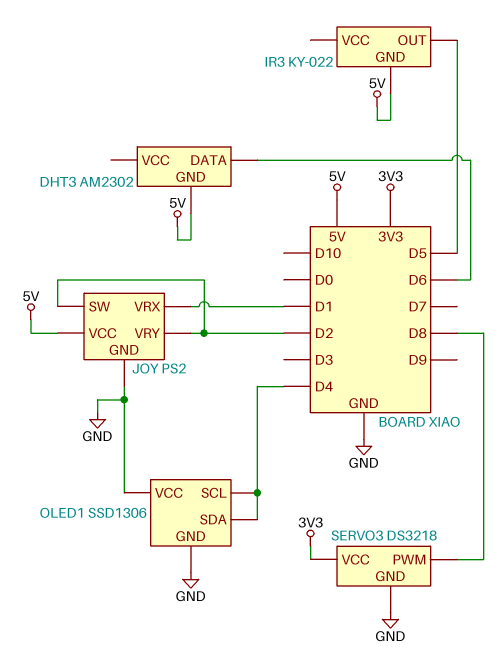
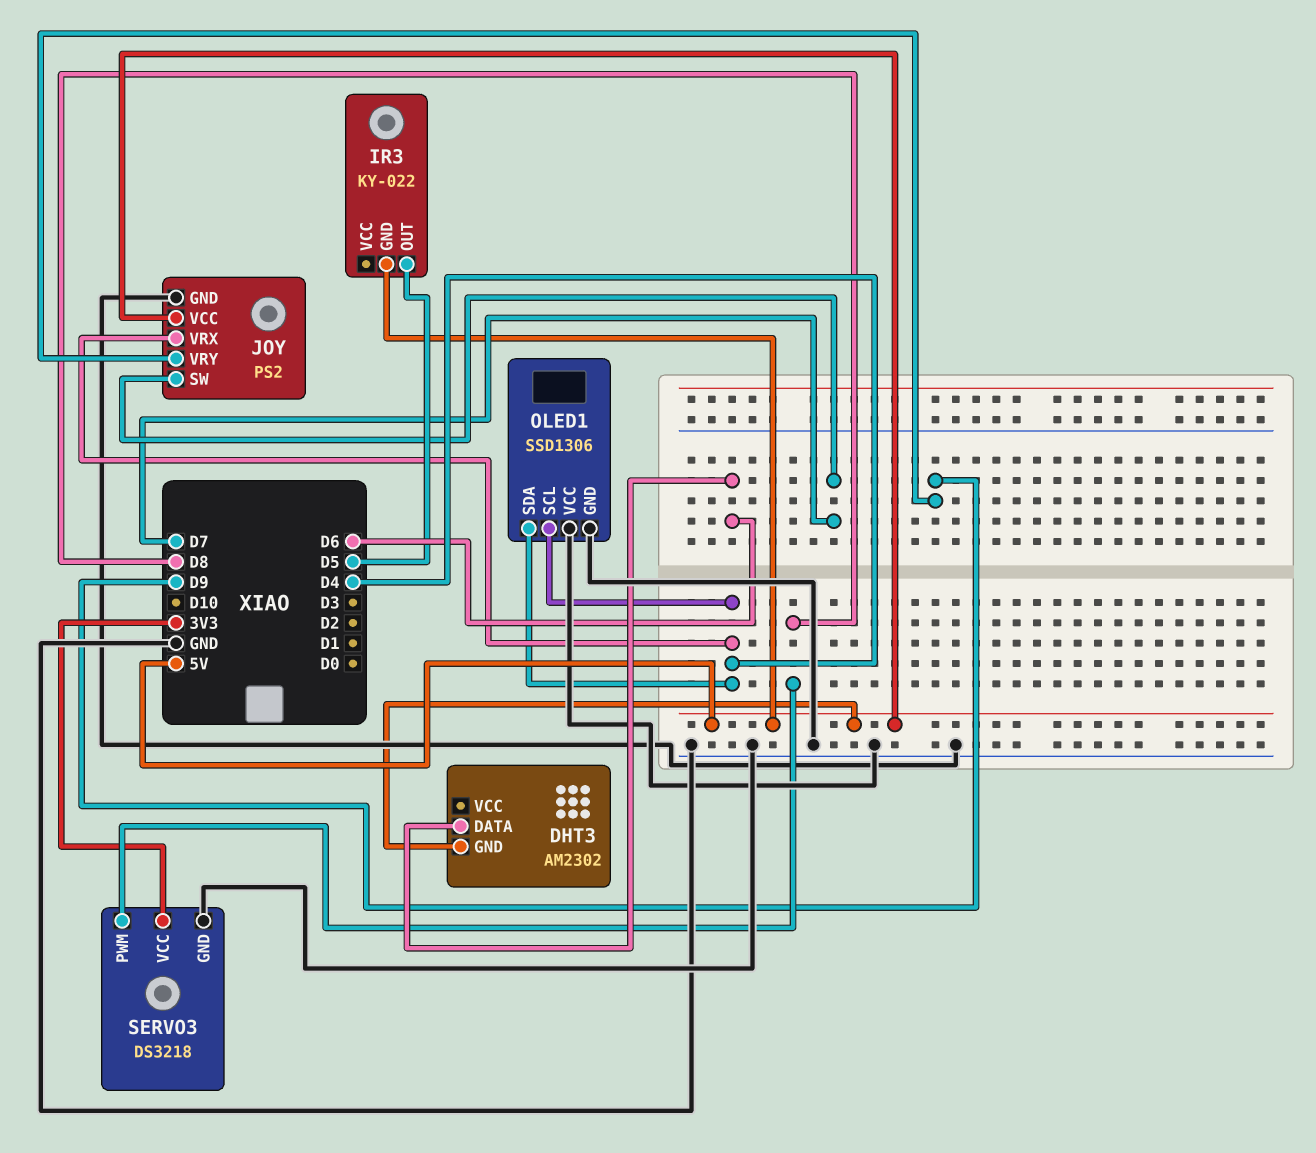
JOY pin SW: D2 -> D7
JOY pin VRX: D1 -> D4
JOY pin VRY: D2 -> D9

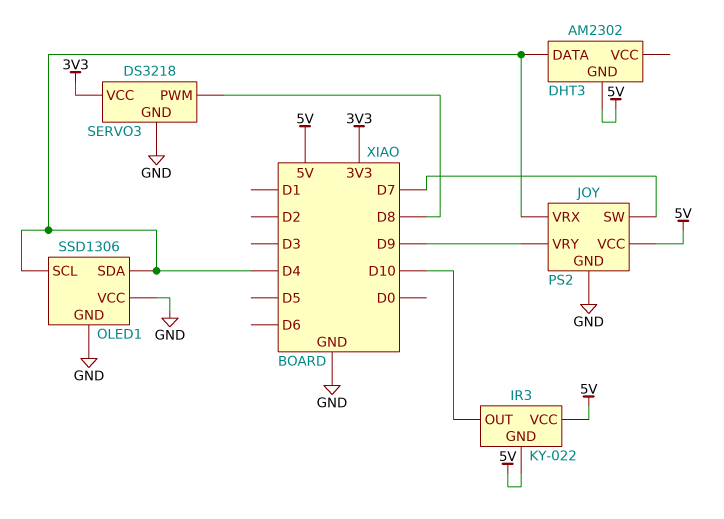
DHT3 pin DATA: D6 -> D4
IR3 pin OUT: D5 -> D10
IR3 pin VCC: none -> 5V

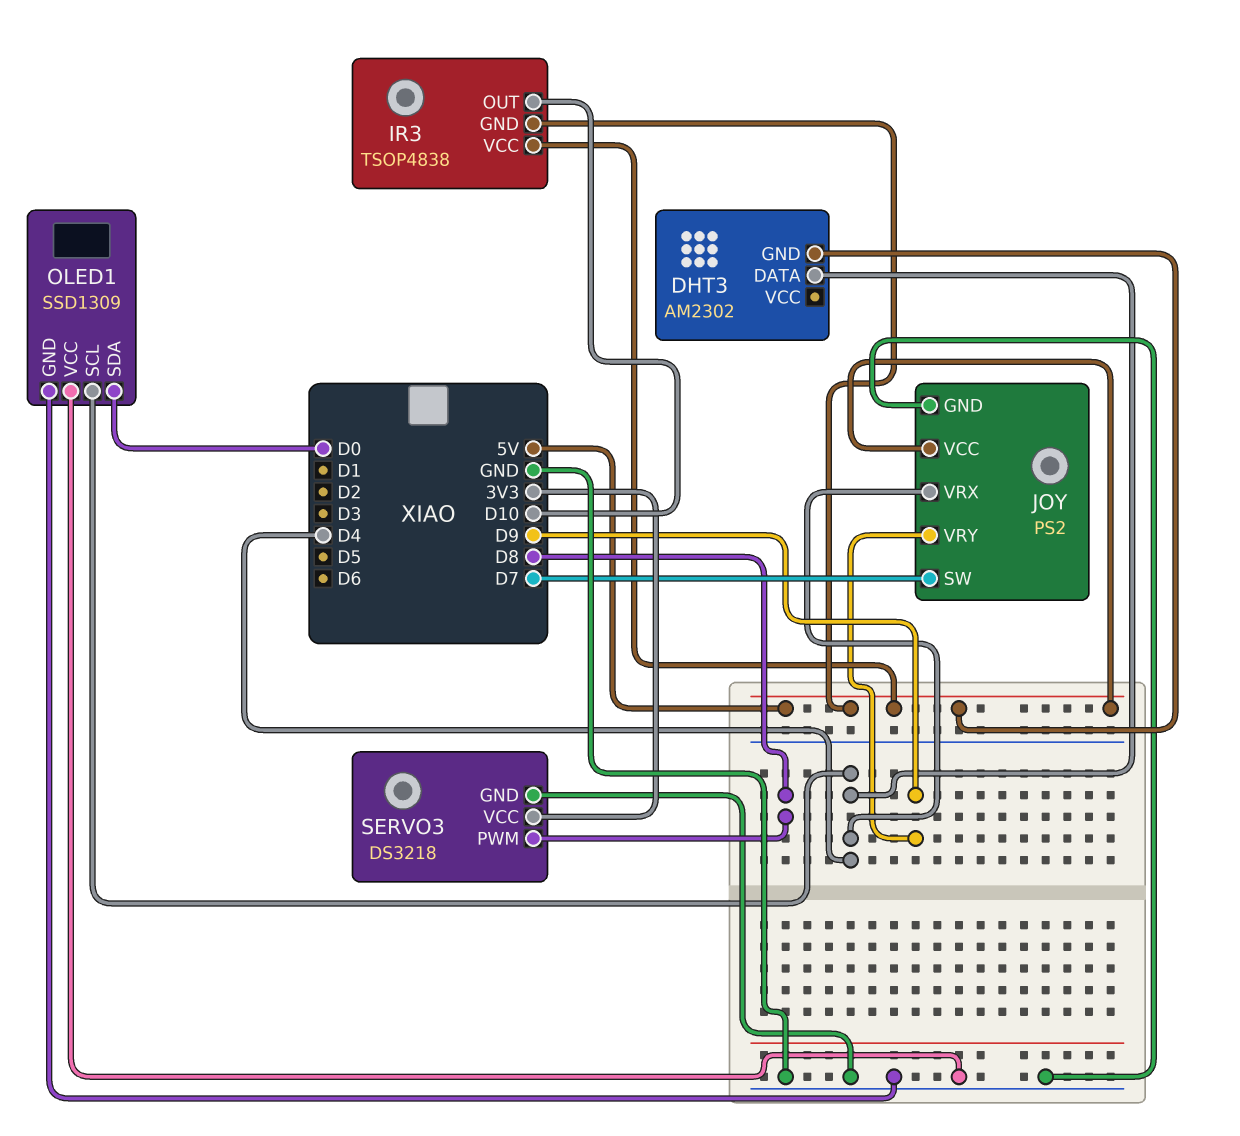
IR3: KY-022 -> TSOP4838
OLED1: SSD1306 -> SSD1309
OLED1 pin SDA: D4 -> D0

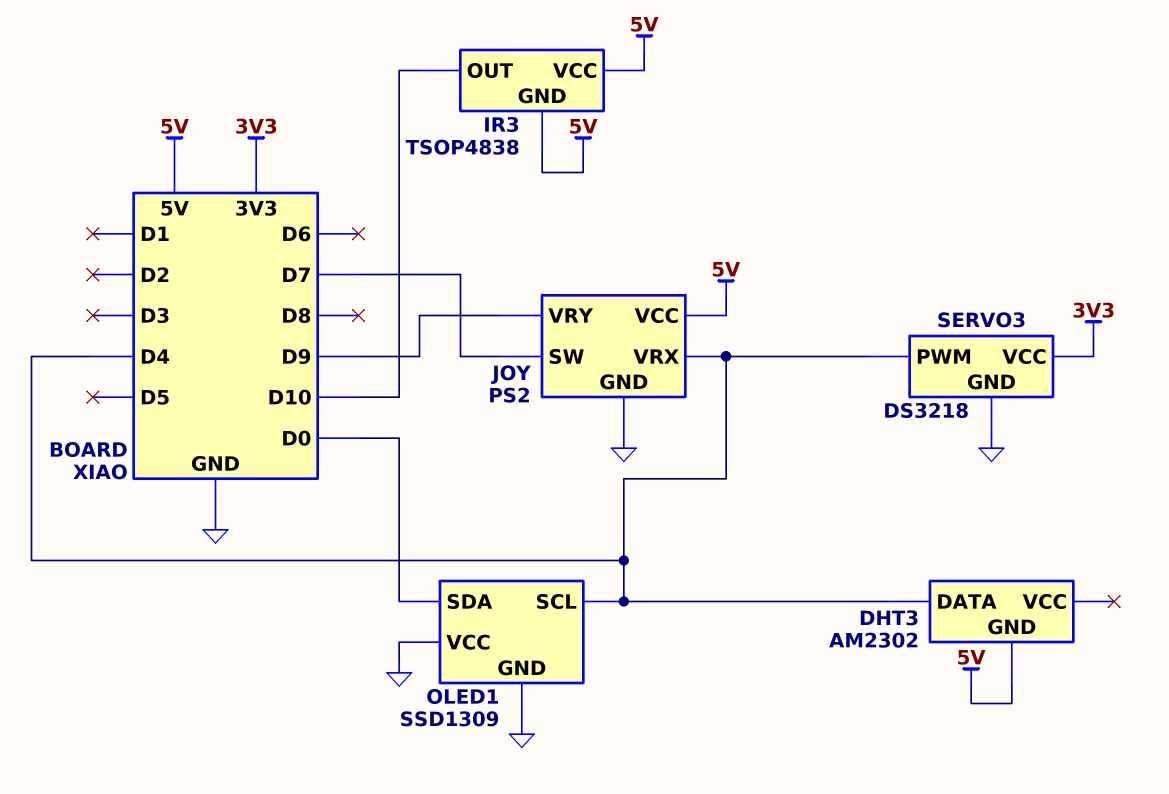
SERVO3 pin PWM: D8 -> D4

